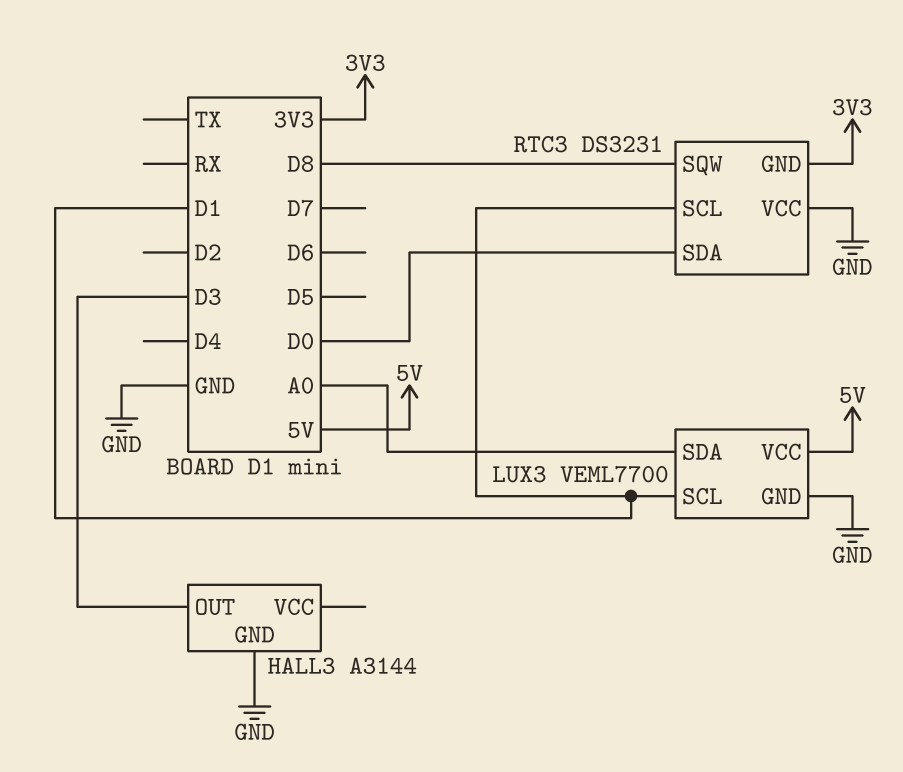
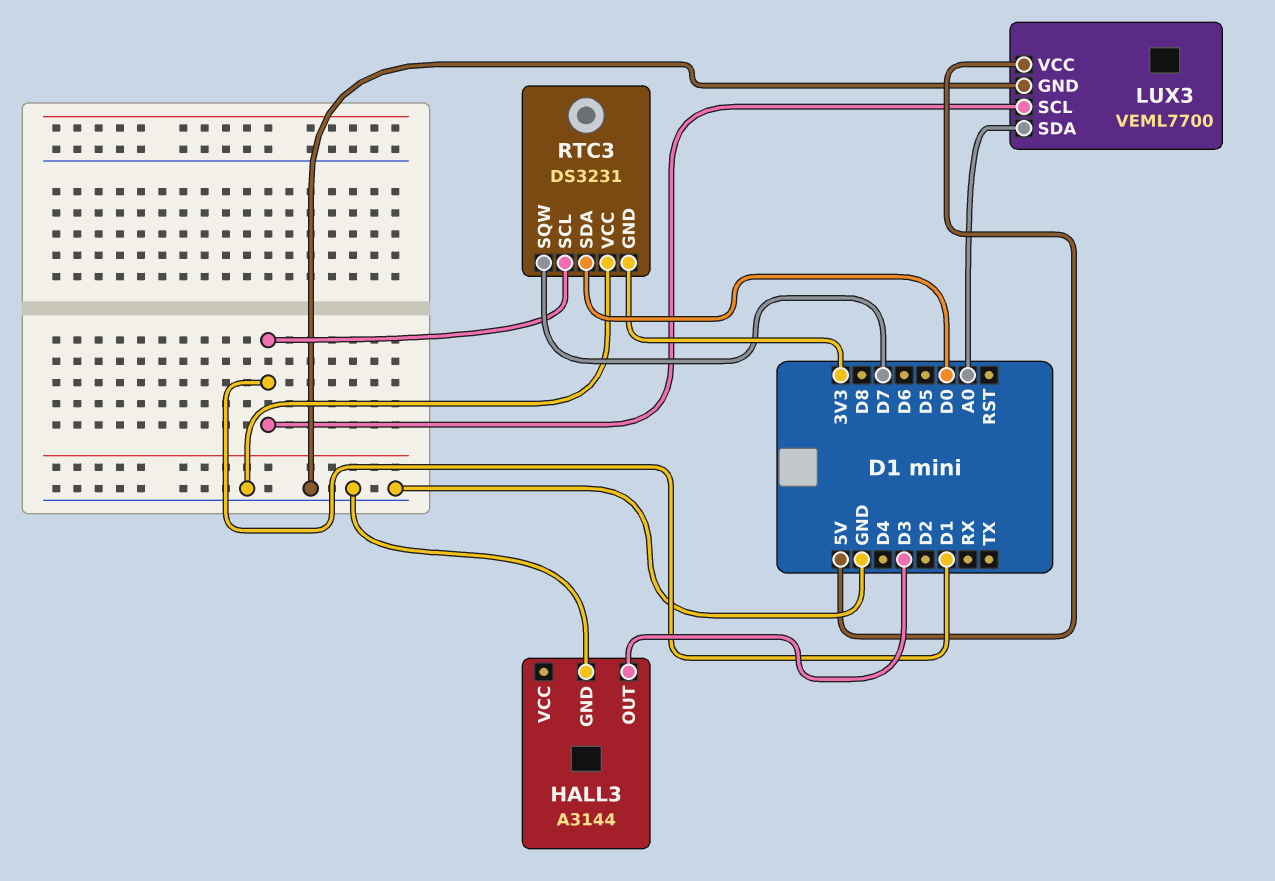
RTC3 pin SQW: D8 -> D7

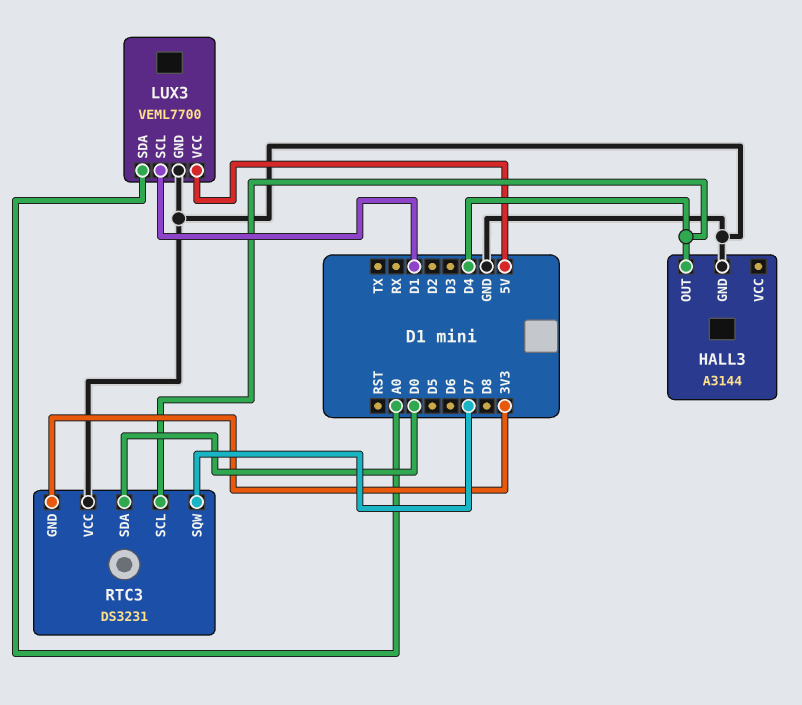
HALL3 pin OUT: D3 -> D4
RTC3 pin SCL: D1 -> D4

